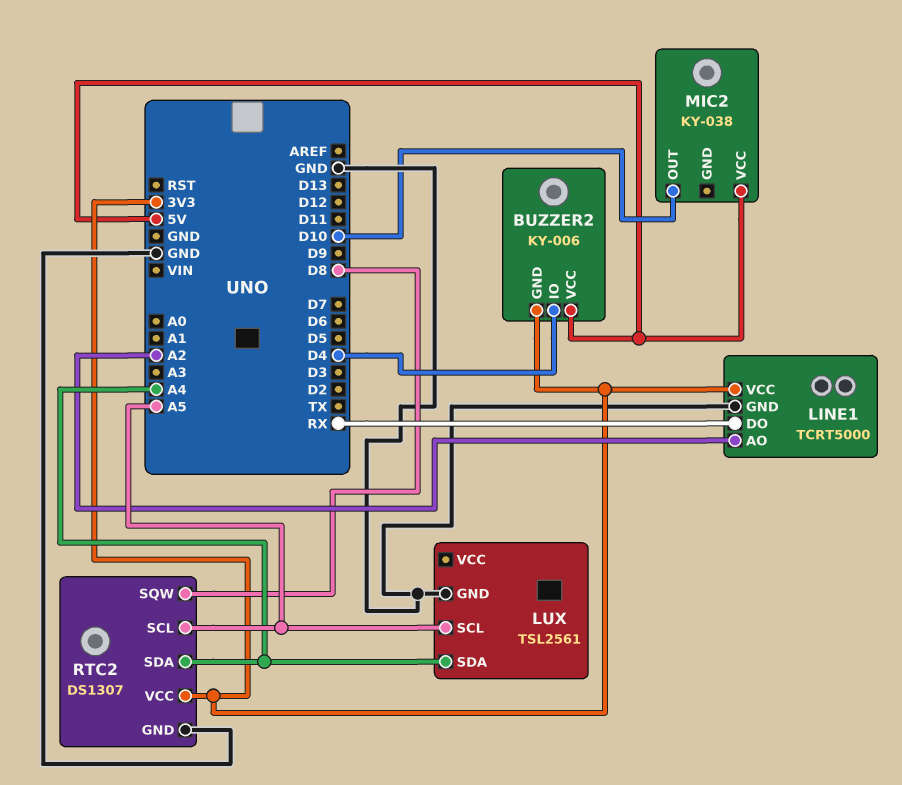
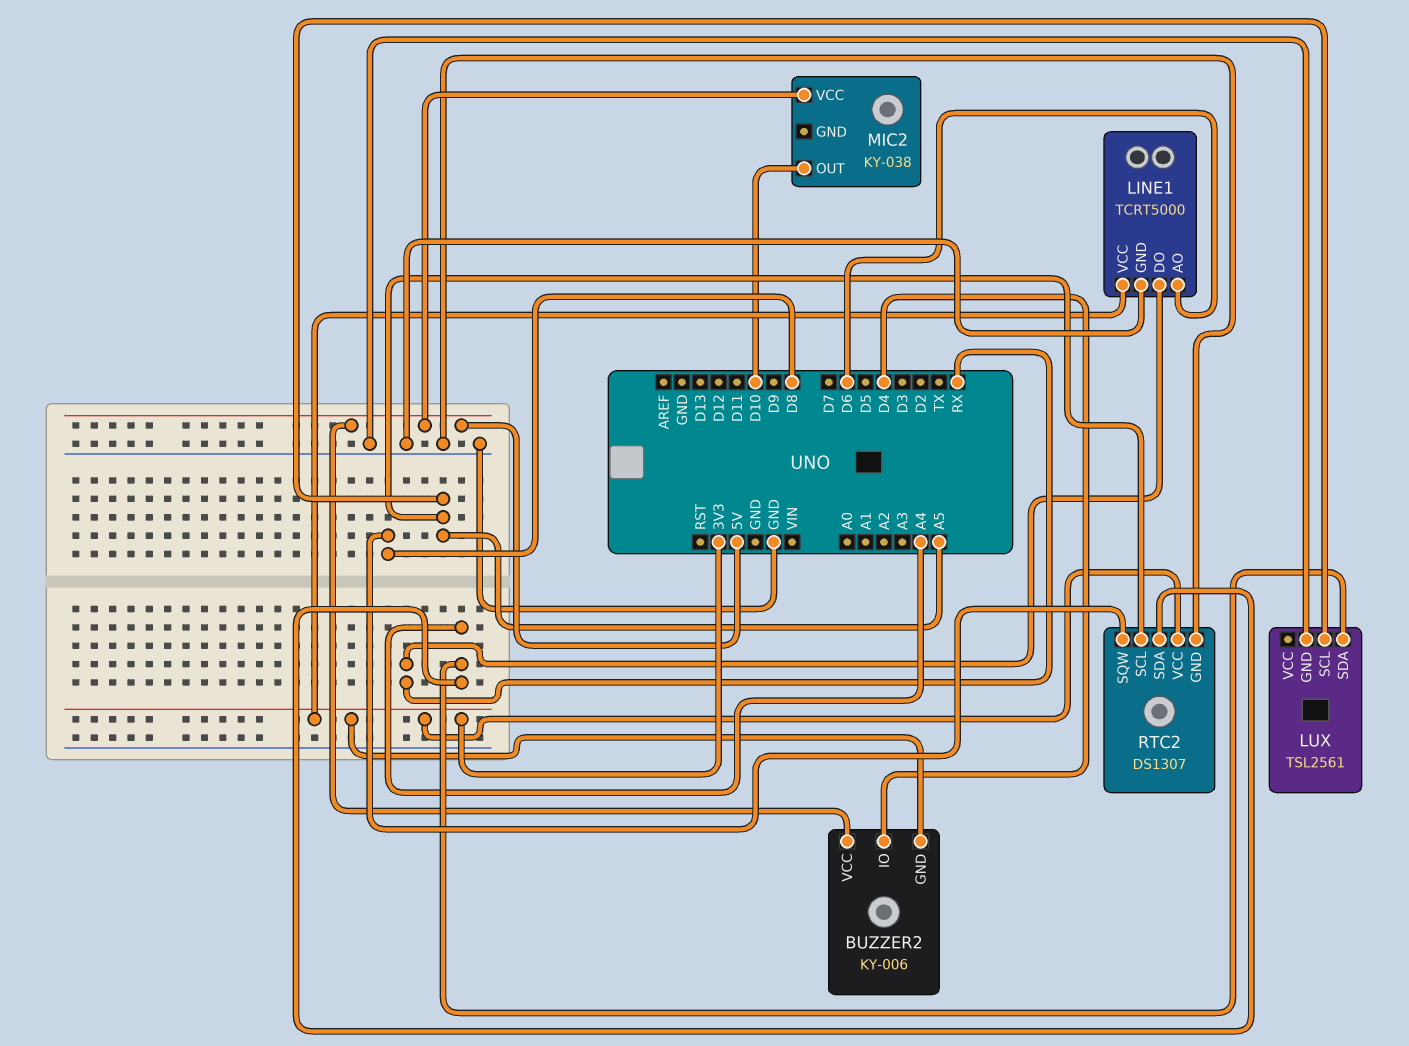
LINE1 pin AO: A2 -> D6

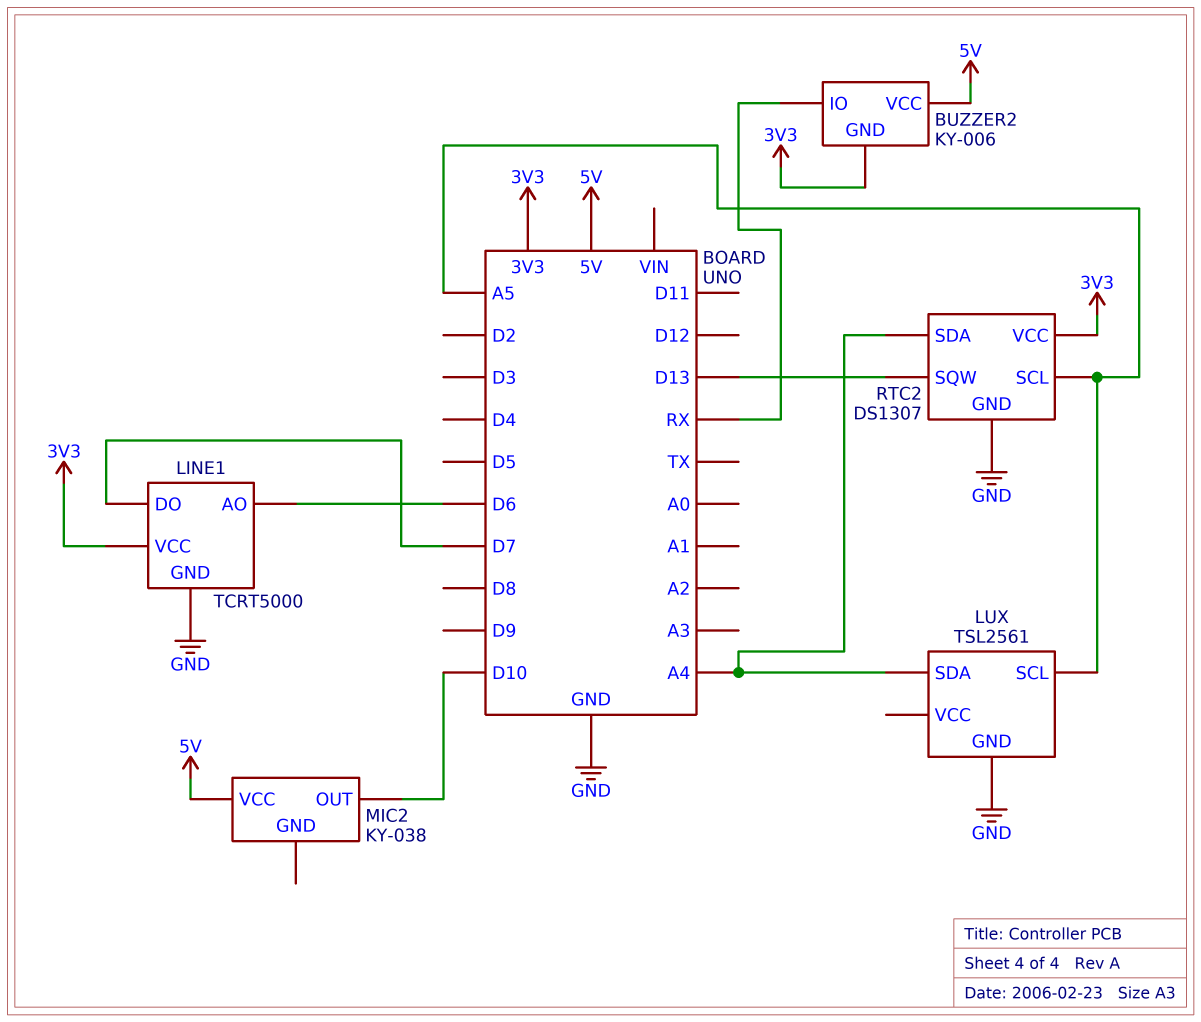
BUZZER2 pin IO: D4 -> RX
LINE1 pin DO: RX -> D7
RTC2 pin SQW: D8 -> D13

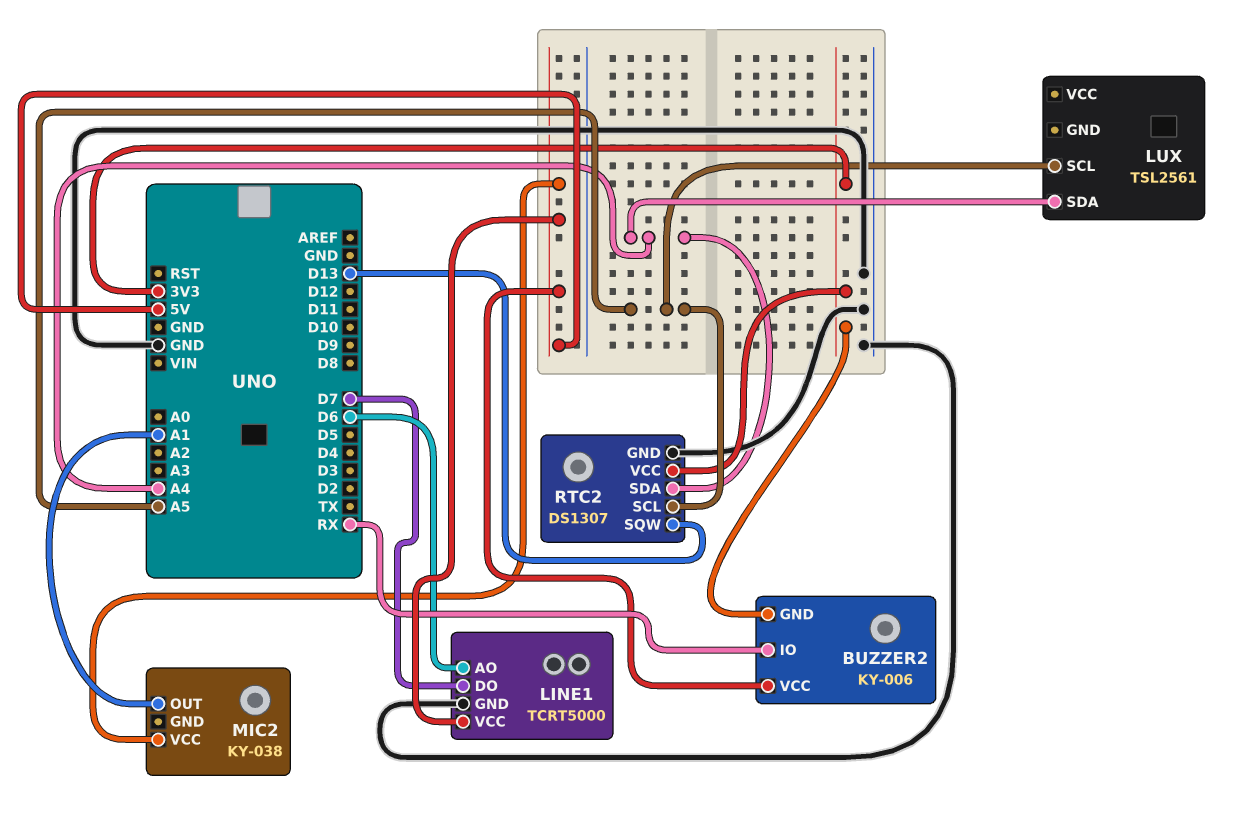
LINE1 pin VCC: 3V3 -> 5V
LUX pin GND: GND -> none
MIC2 pin OUT: D10 -> A1

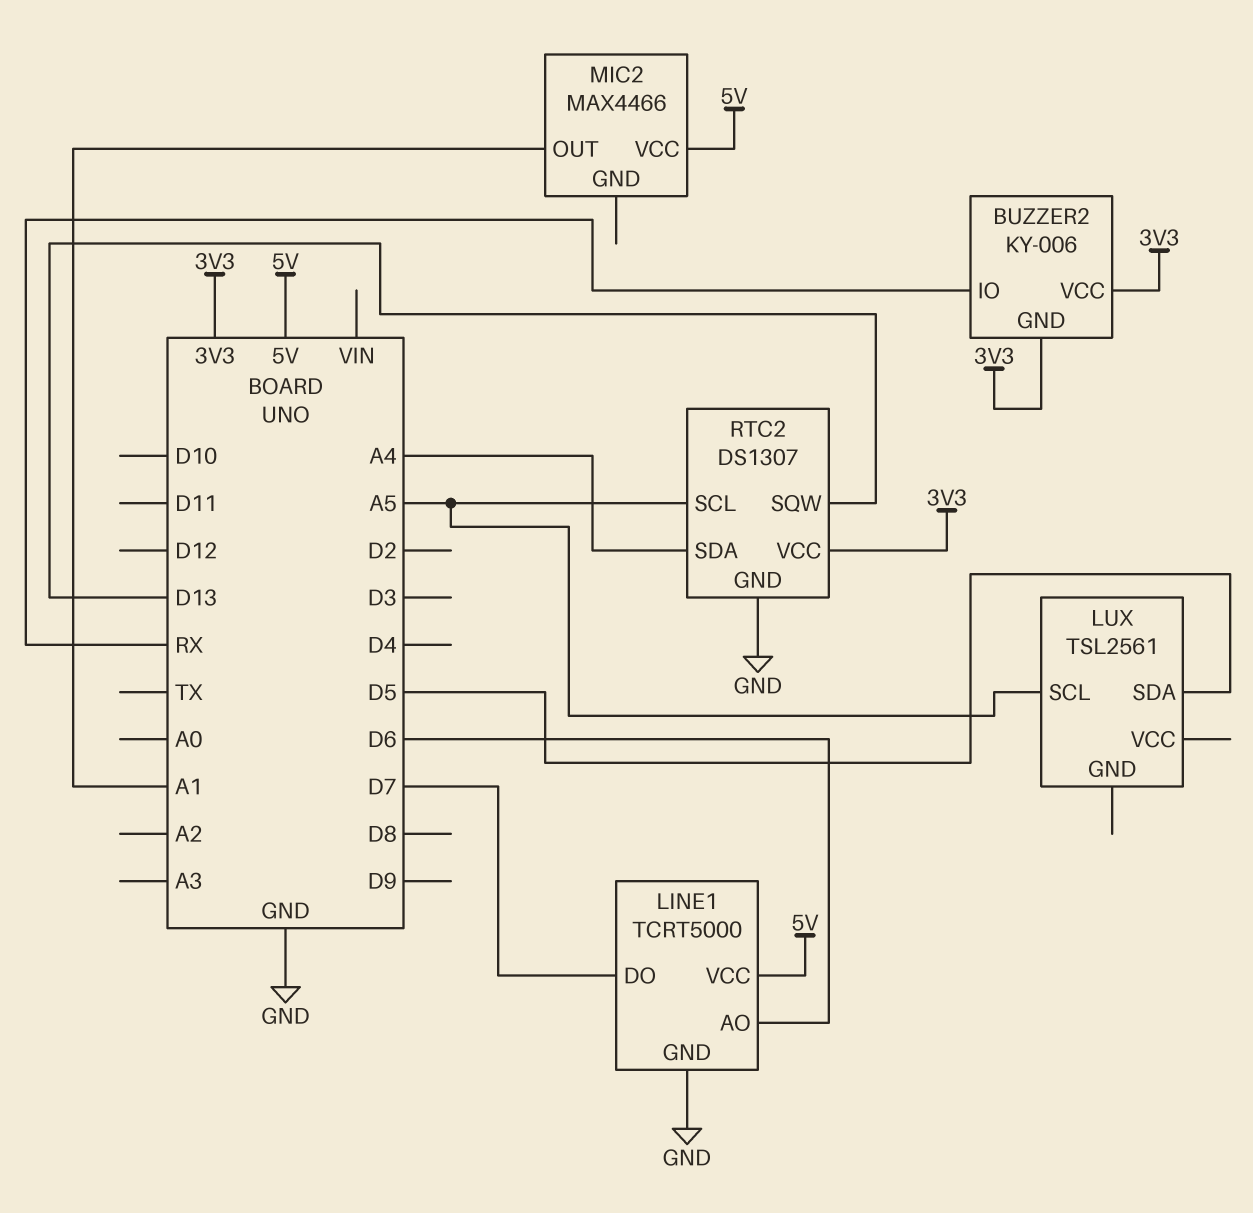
BUZZER2 pin VCC: 5V -> 3V3
LUX pin SDA: A4 -> D5
MIC2: KY-038 -> MAX4466

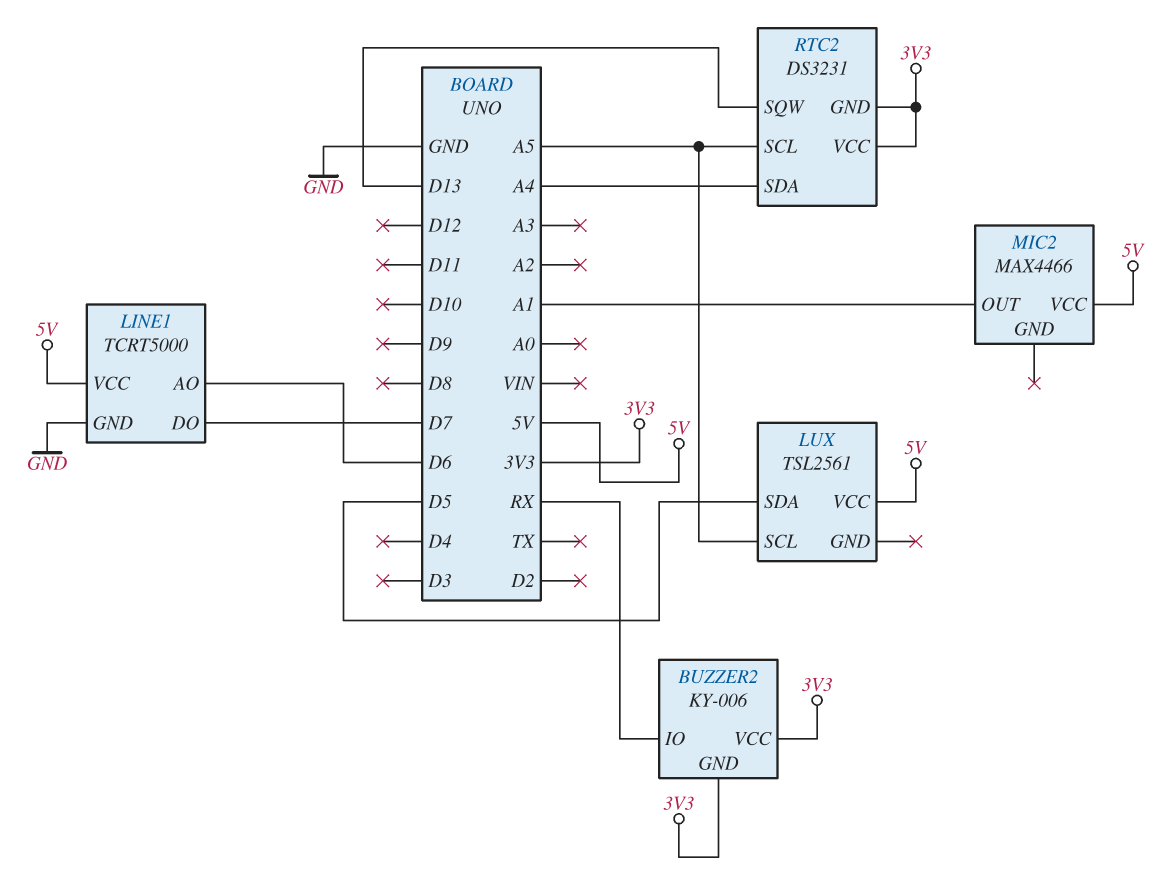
LUX pin VCC: none -> 5V
RTC2: DS1307 -> DS3231
RTC2 pin GND: GND -> 3V3

